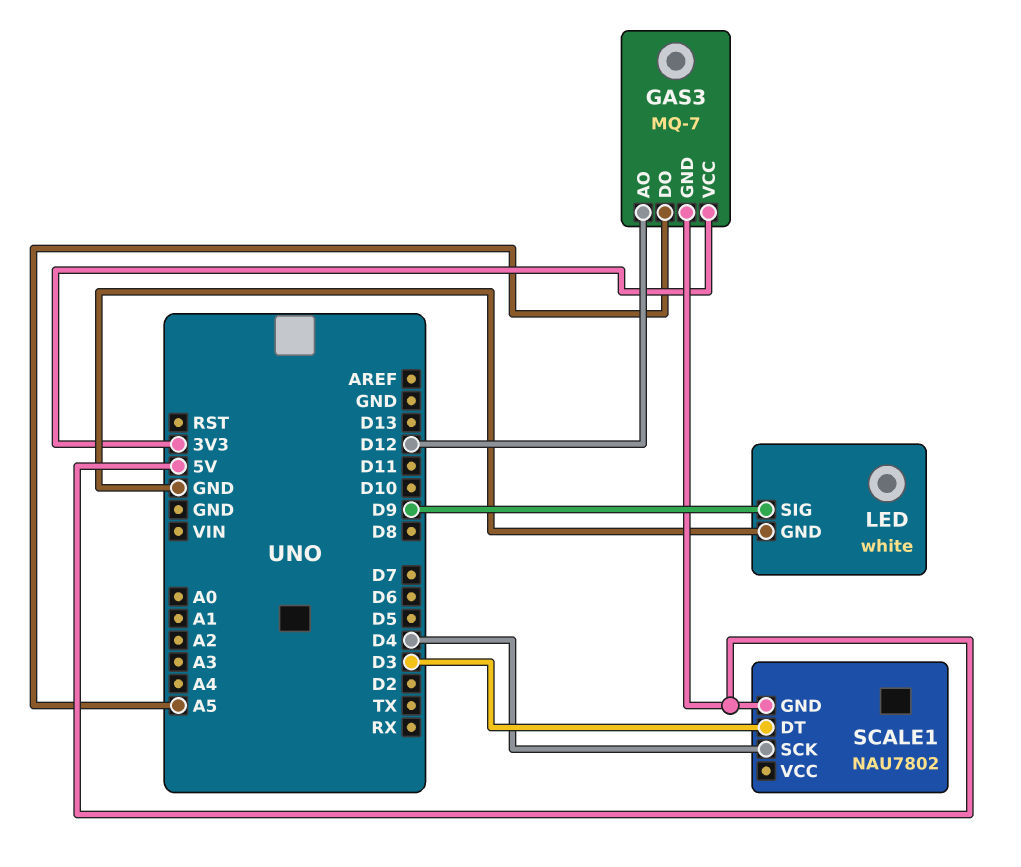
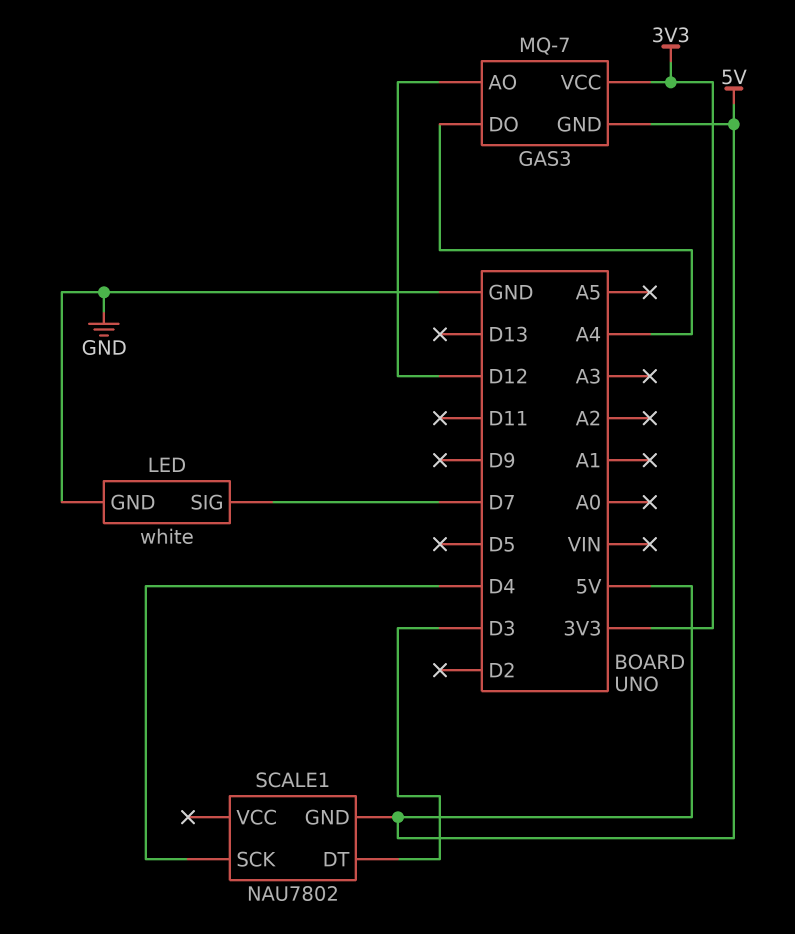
GAS3 pin DO: A5 -> A4
LED pin SIG: D9 -> D7

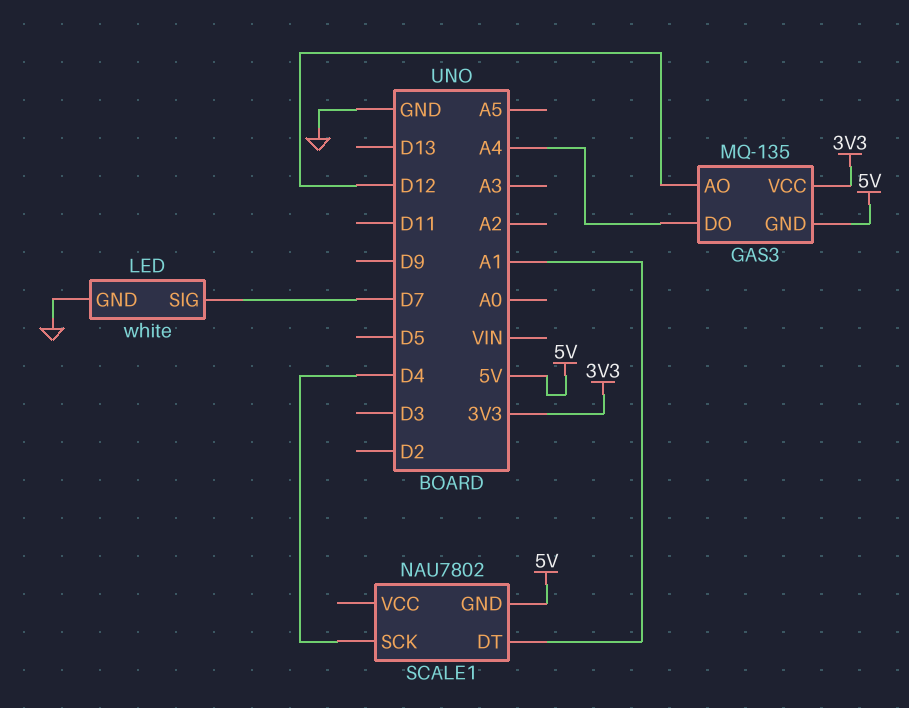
GAS3: MQ-7 -> MQ-135
SCALE1 pin DT: D3 -> A1

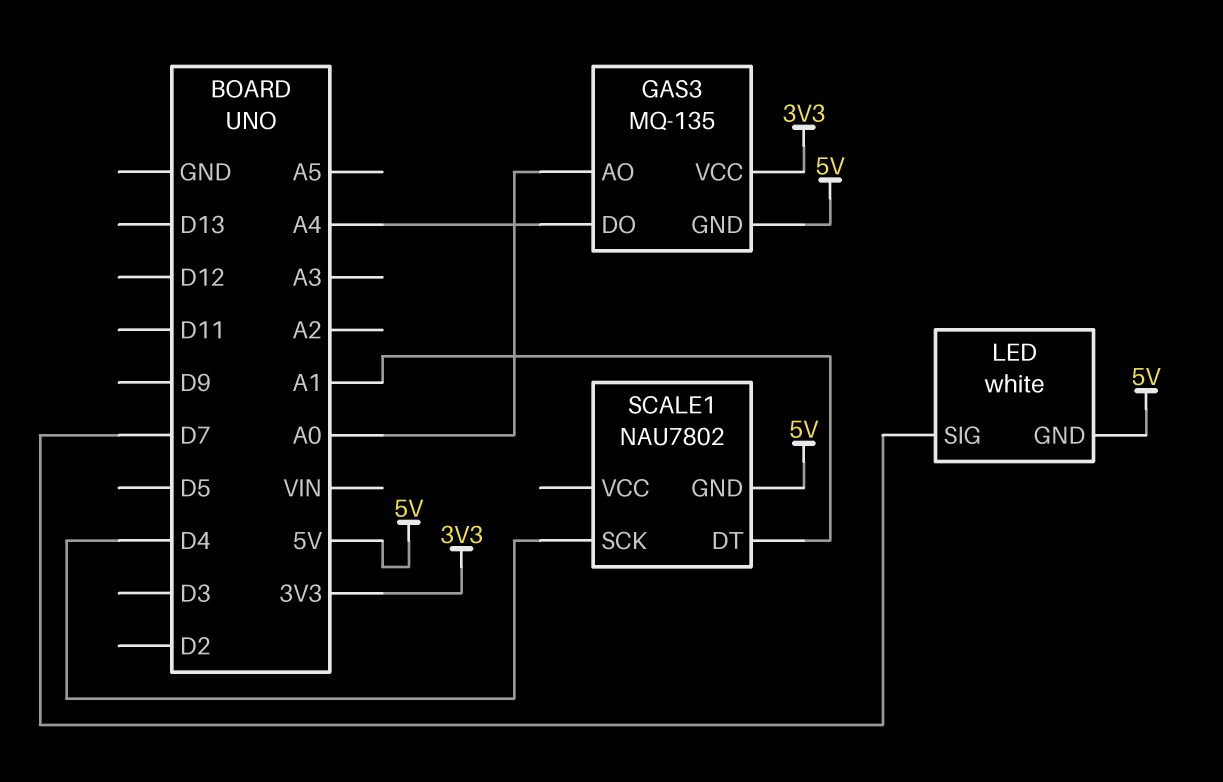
GAS3 pin AO: D12 -> A0
LED pin GND: GND -> 5V

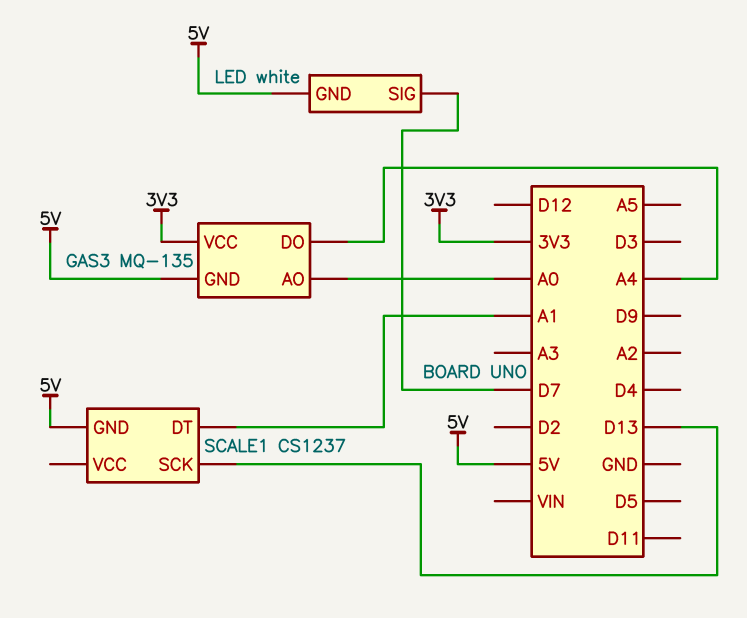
SCALE1: NAU7802 -> CS1237
SCALE1 pin SCK: D4 -> D13

